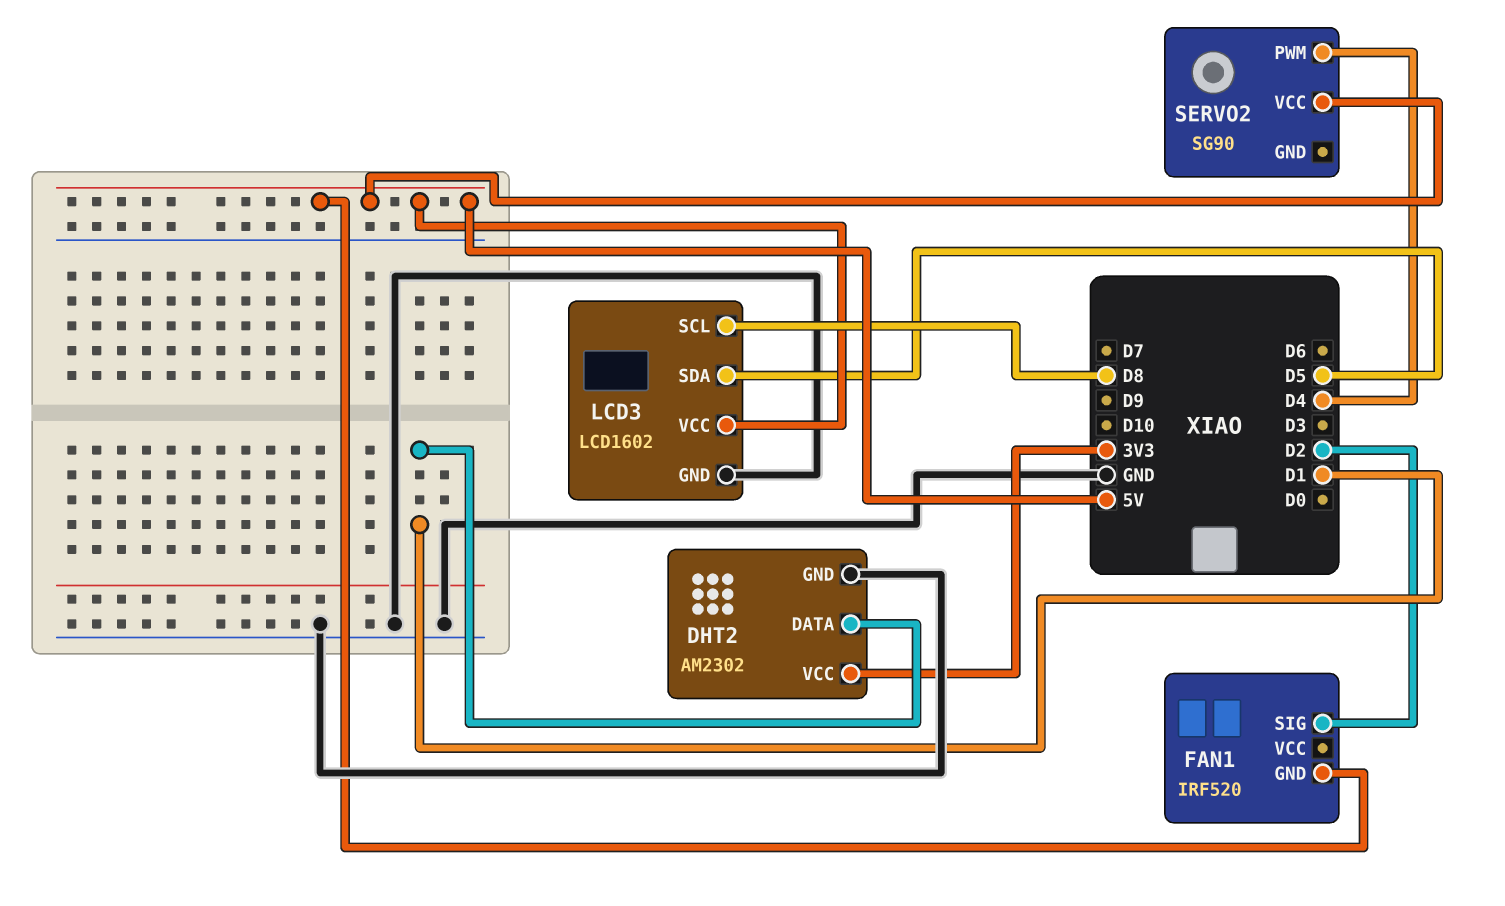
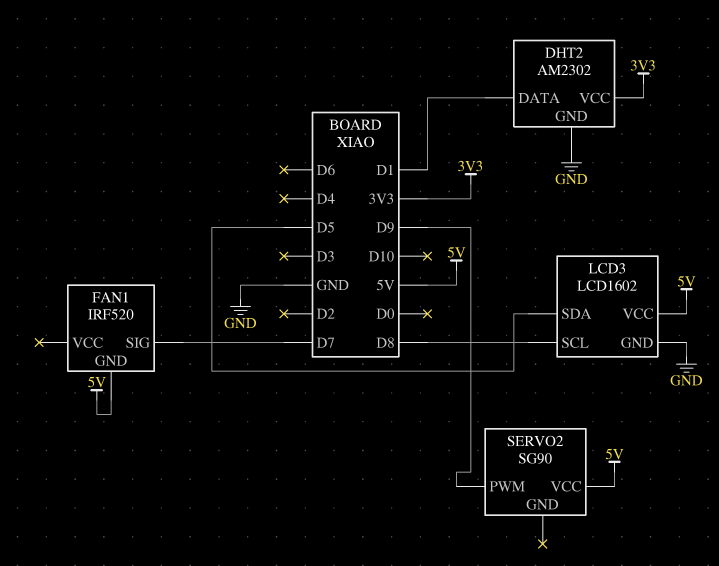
FAN1 pin SIG: D2 -> D7
SERVO2 pin PWM: D4 -> D9

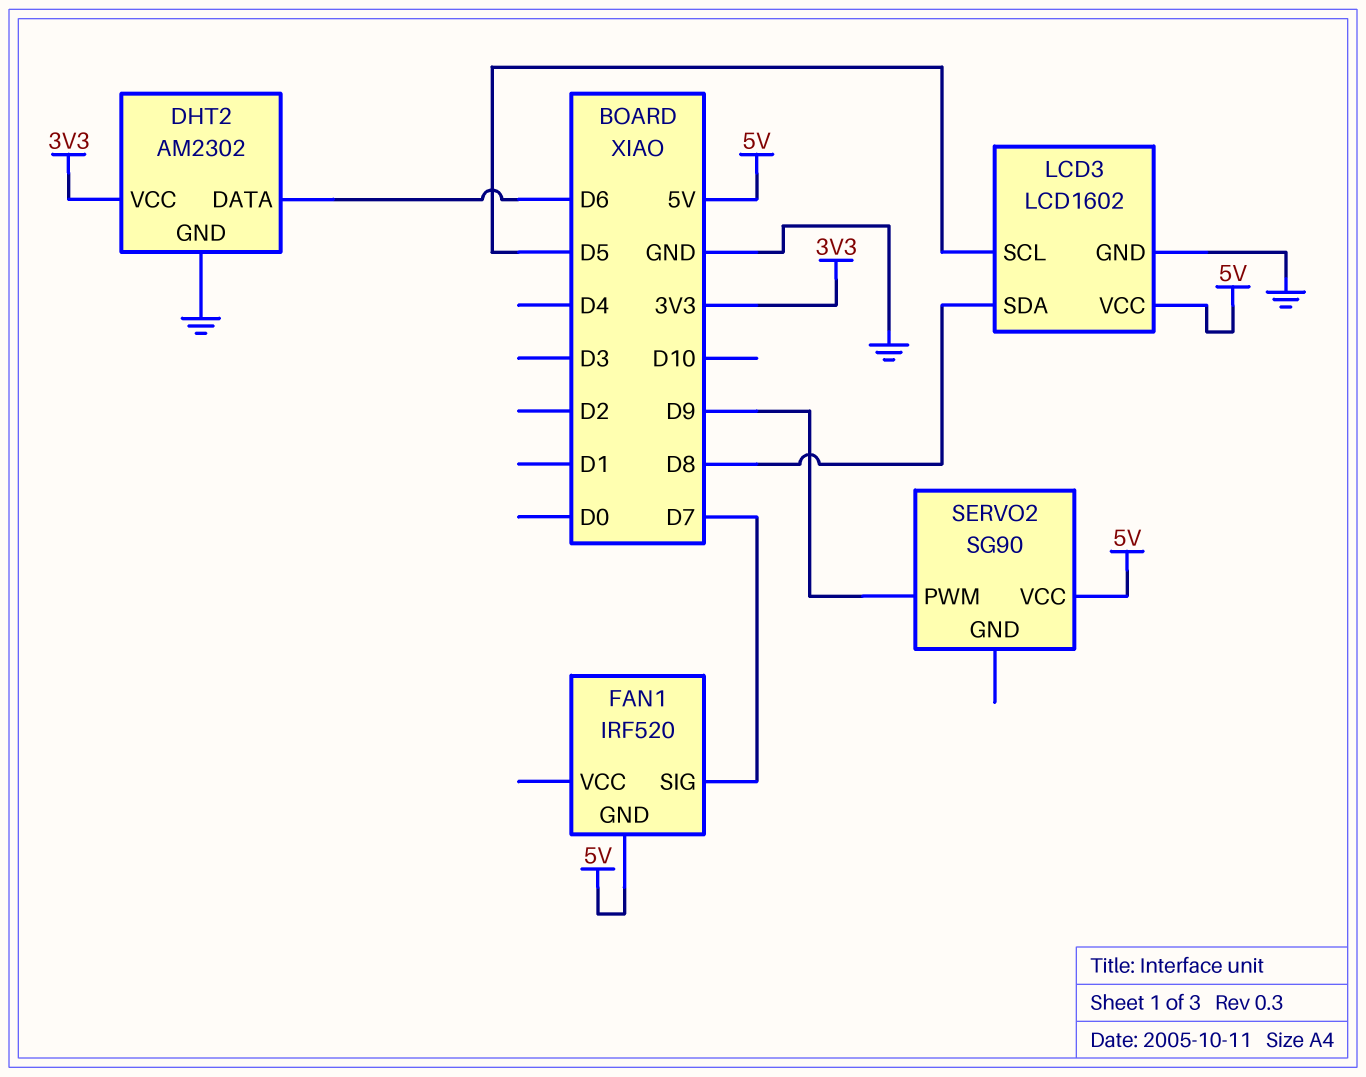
DHT2 pin DATA: D1 -> D6
LCD3 pin SCL: D8 -> D5
LCD3 pin SDA: D5 -> D8

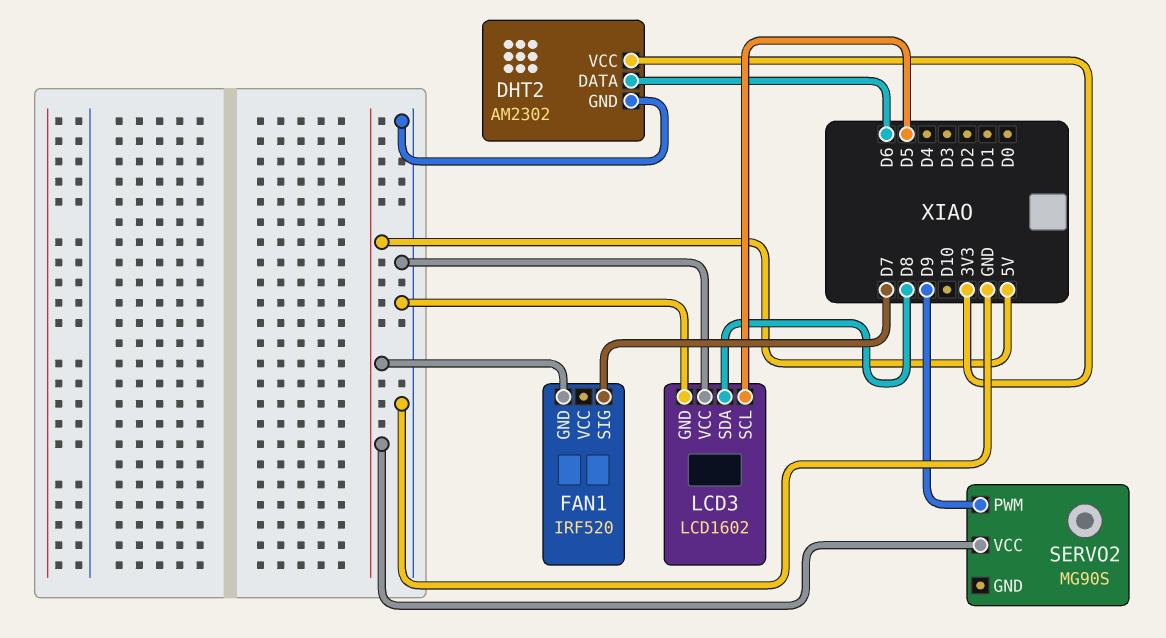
LCD3 pin VCC: 5V -> GND
SERVO2: SG90 -> MG90S

